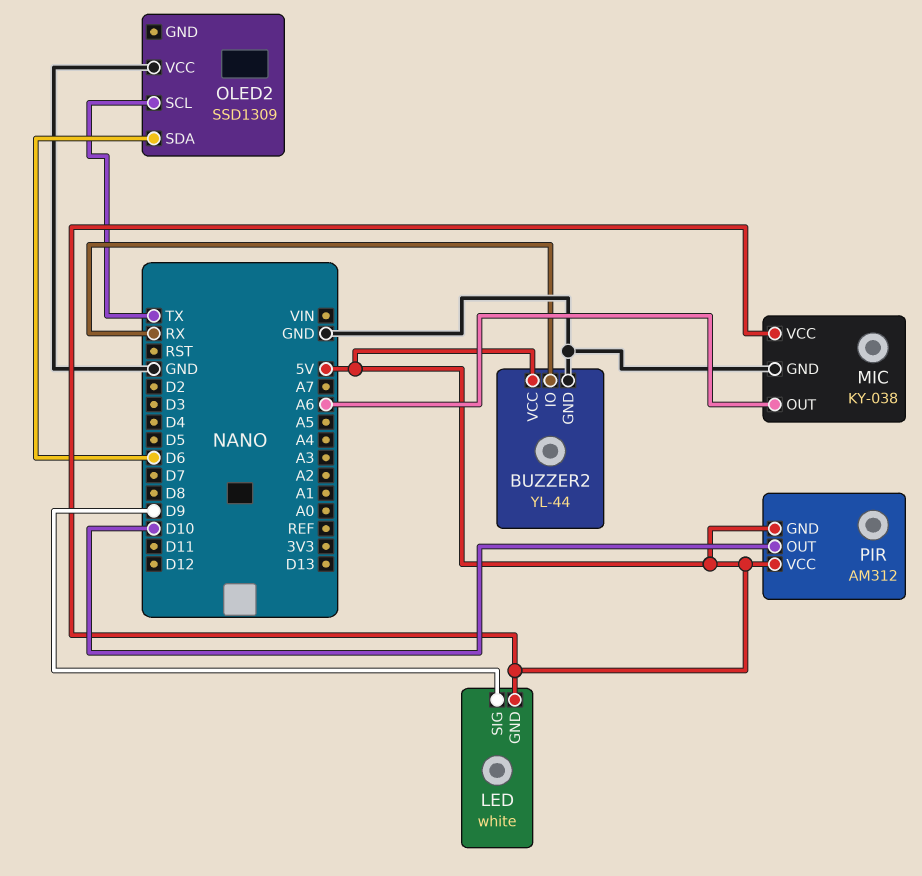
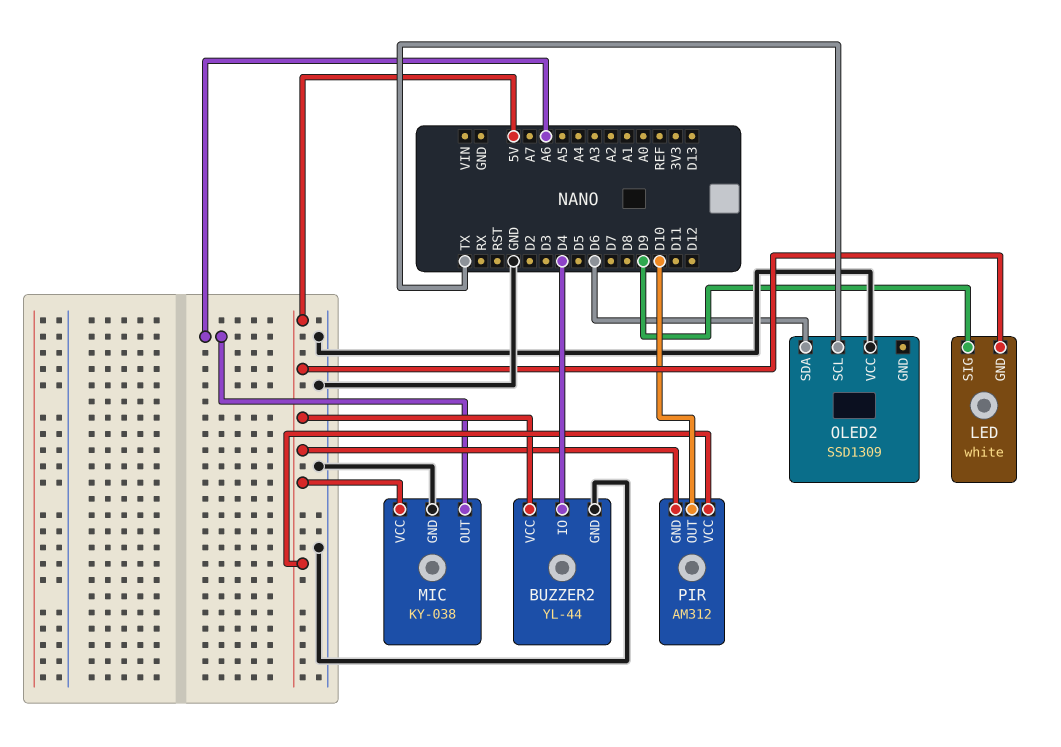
BUZZER2 pin IO: RX -> D4

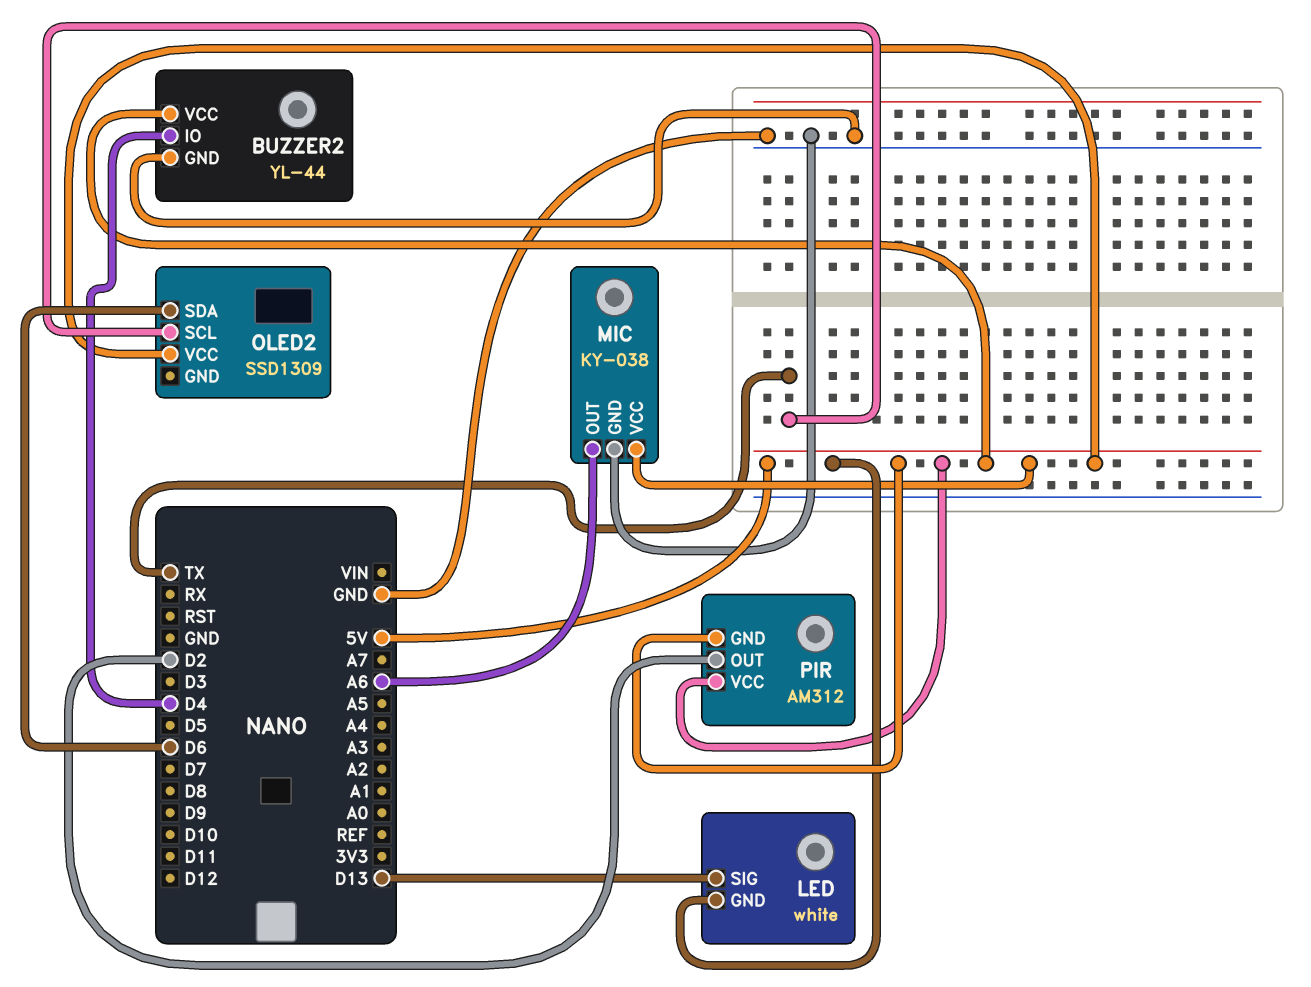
LED pin SIG: D9 -> D13
OLED2 pin VCC: GND -> 5V
PIR pin OUT: D10 -> D2

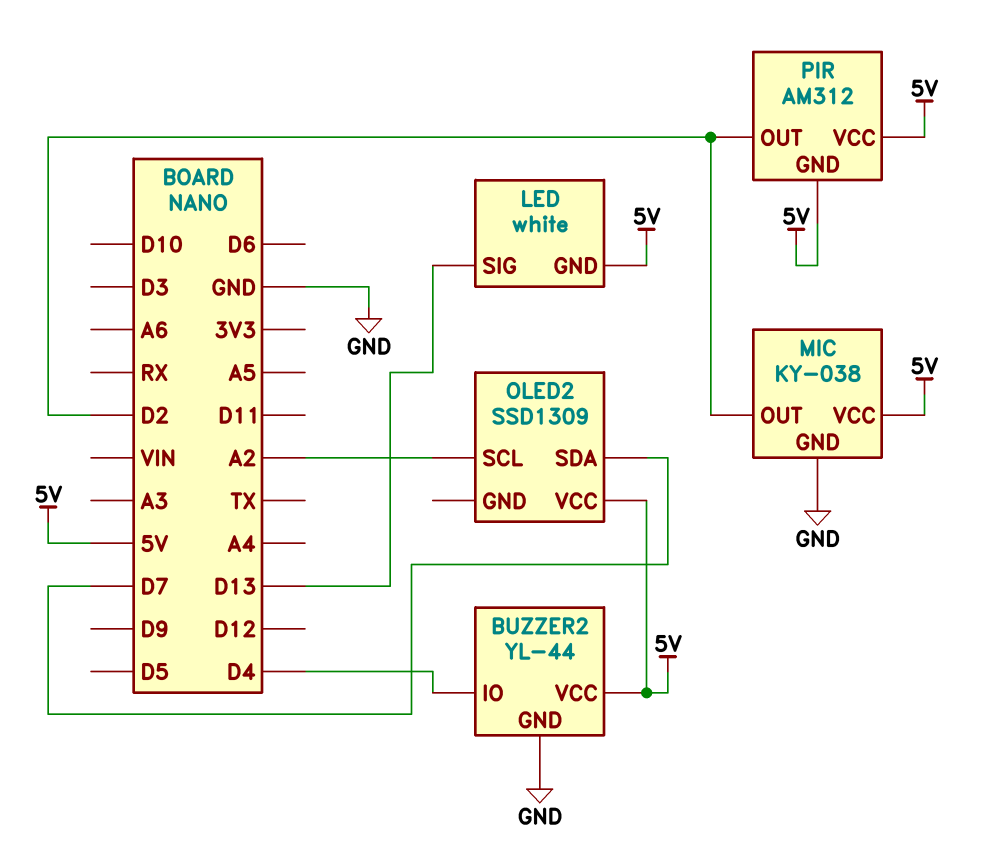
MIC pin OUT: A6 -> D2
OLED2 pin SCL: TX -> A2
OLED2 pin SDA: D6 -> D7

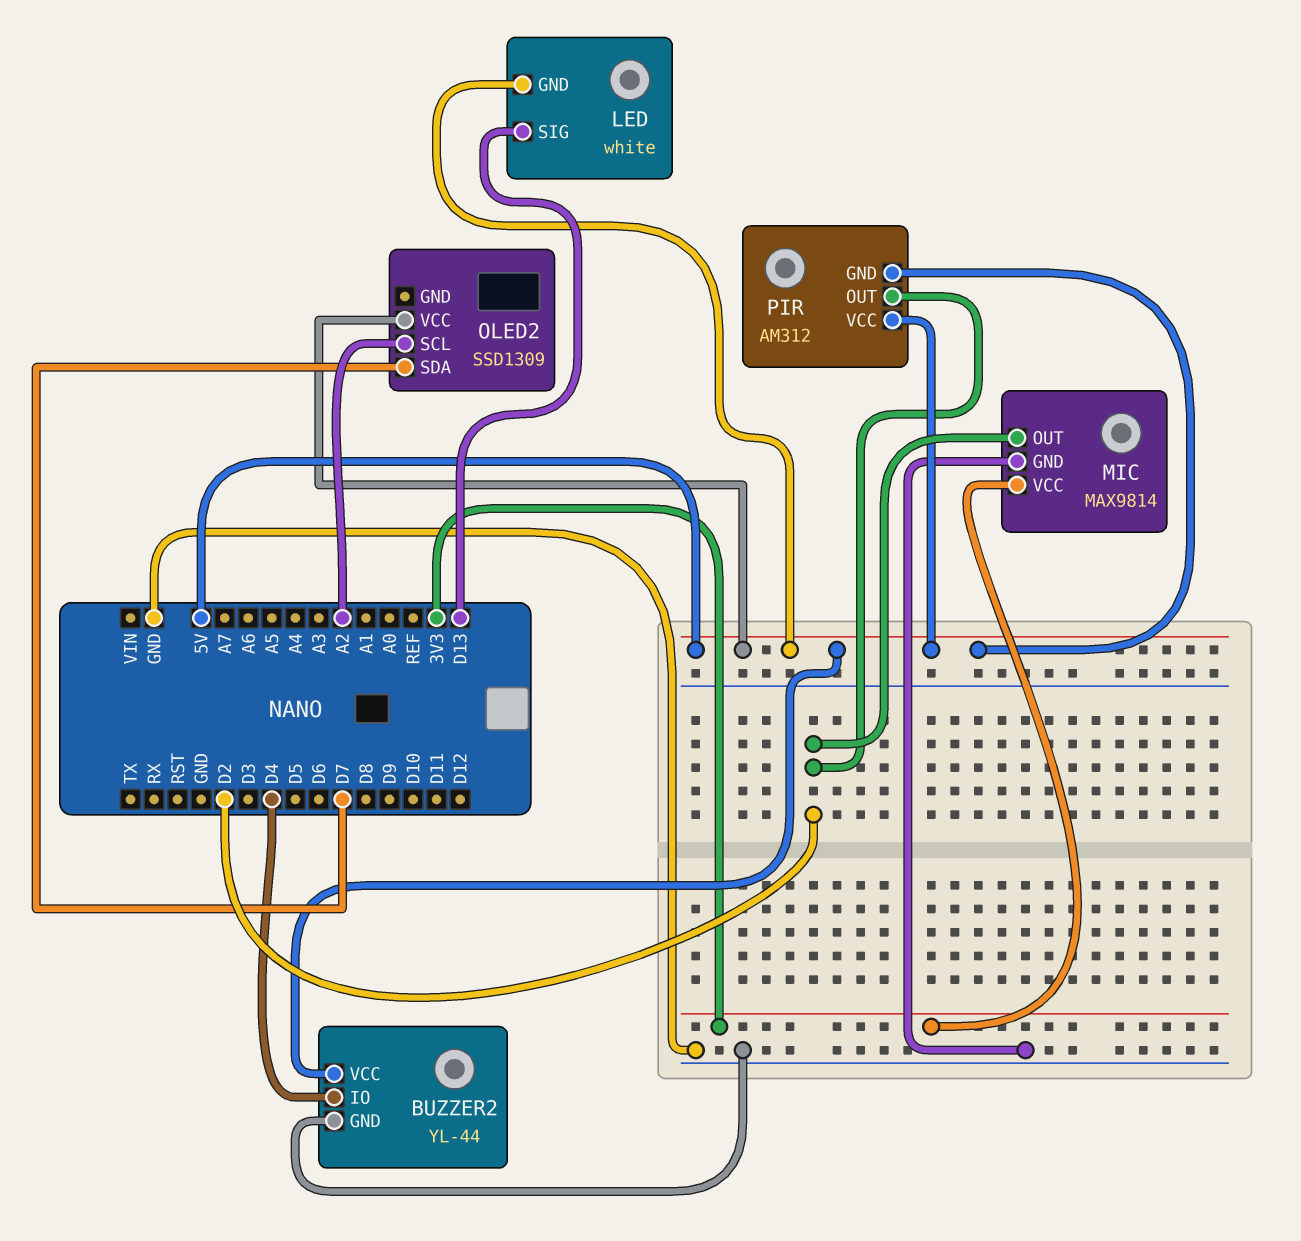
MIC: KY-038 -> MAX9814
MIC pin VCC: 5V -> 3V3

